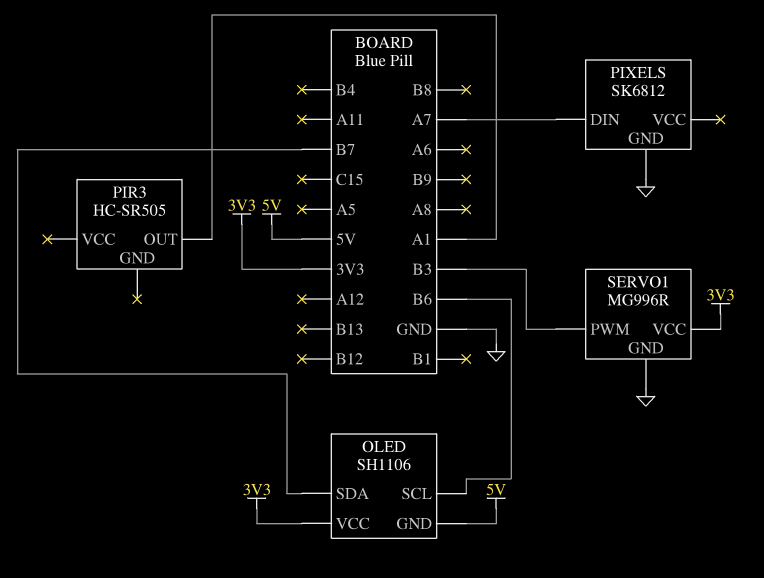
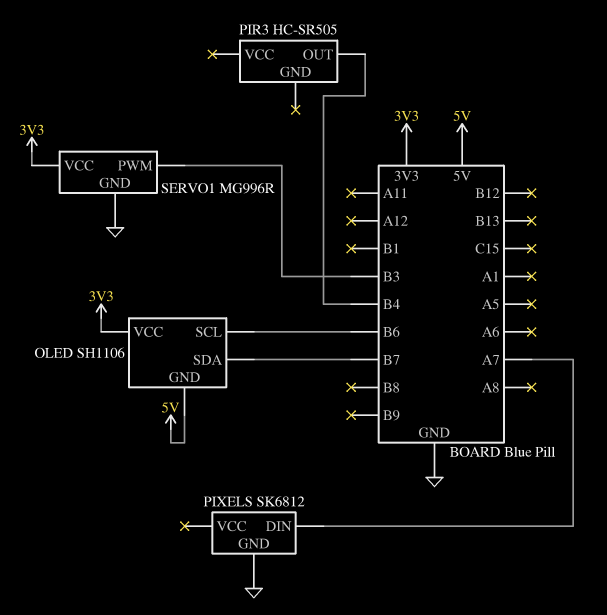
PIR3 pin OUT: A1 -> B4

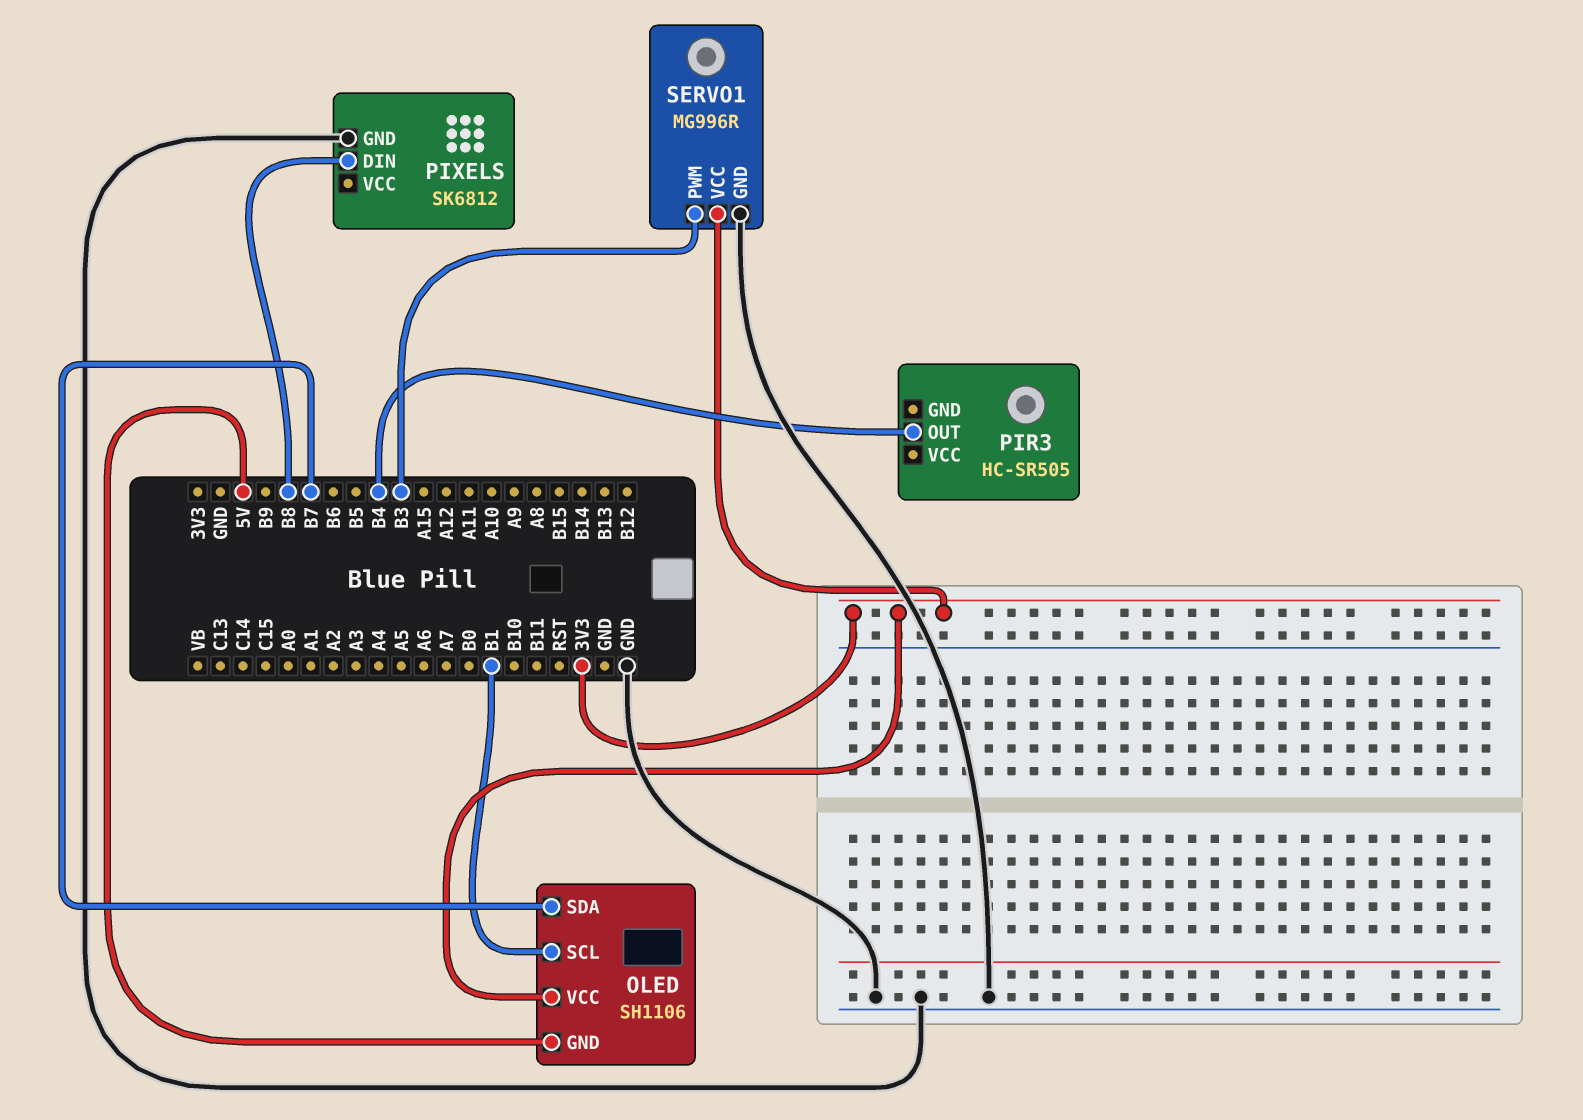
OLED pin SCL: B6 -> B1
PIXELS pin DIN: A7 -> B8

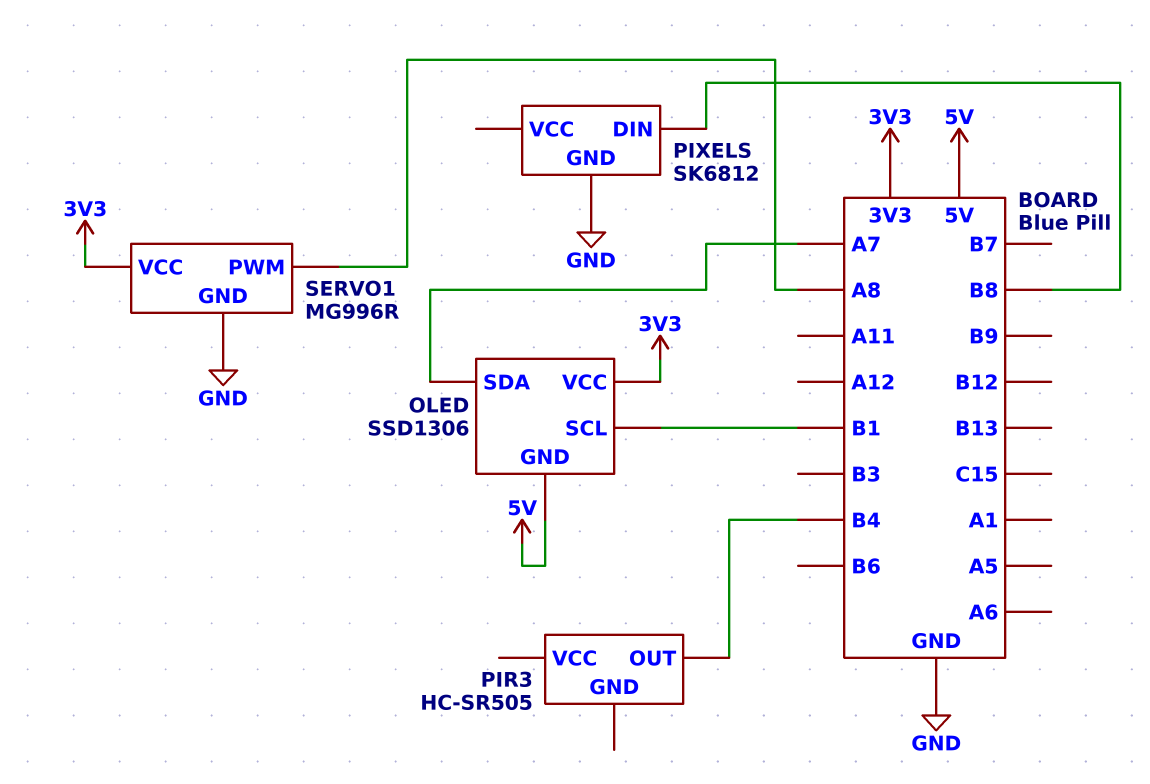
OLED: SH1106 -> SSD1306
OLED pin SDA: B7 -> A7
SERVO1 pin PWM: B3 -> A8

